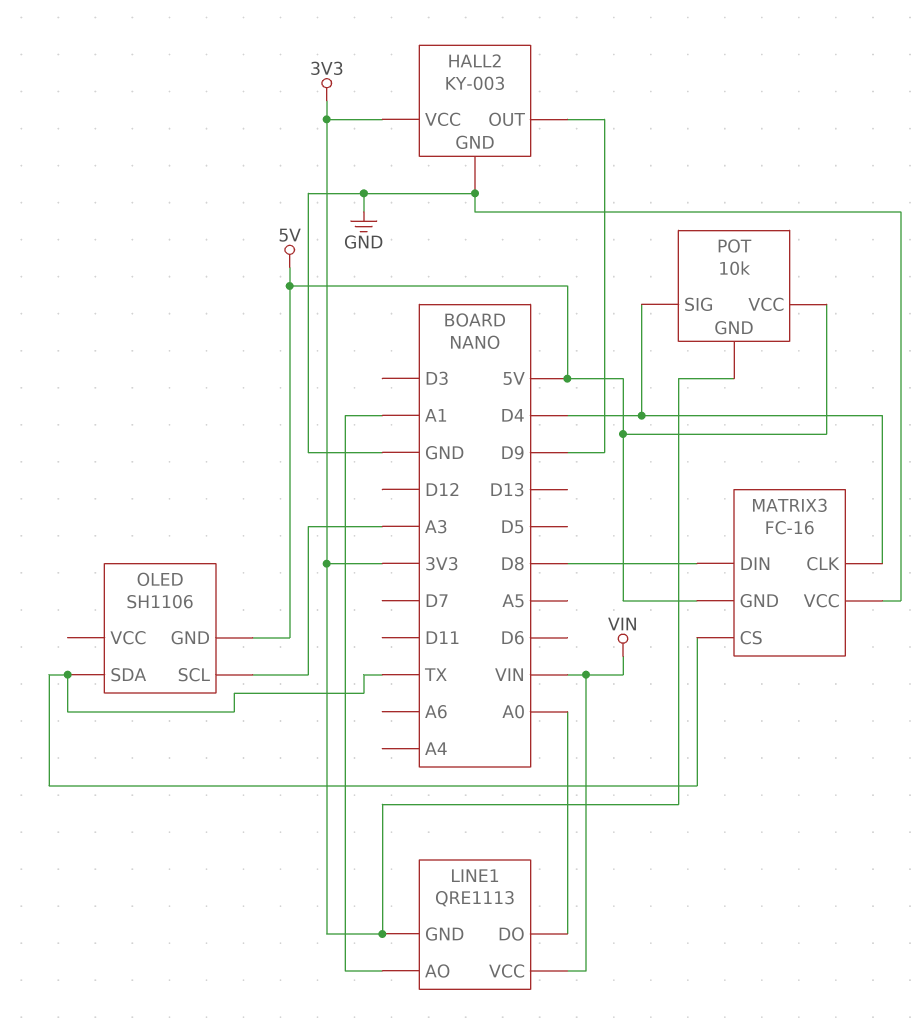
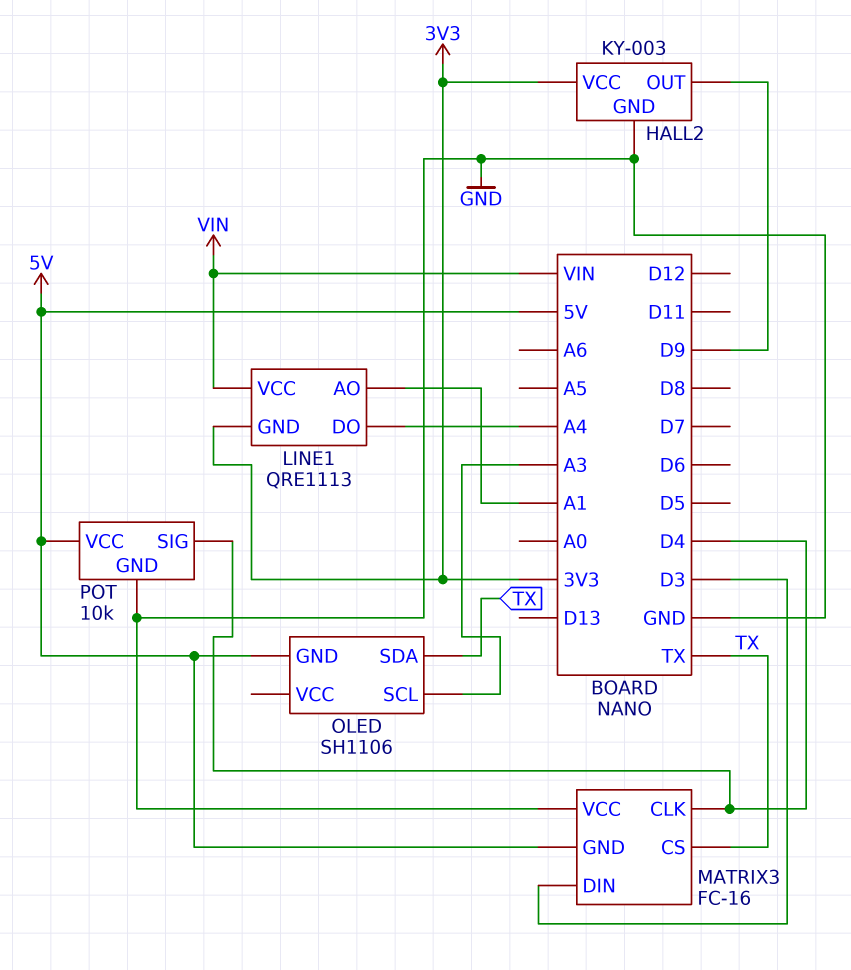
LINE1 pin DO: A0 -> A4
MATRIX3 pin DIN: D8 -> D3
POT pin GND: 3V3 -> GND

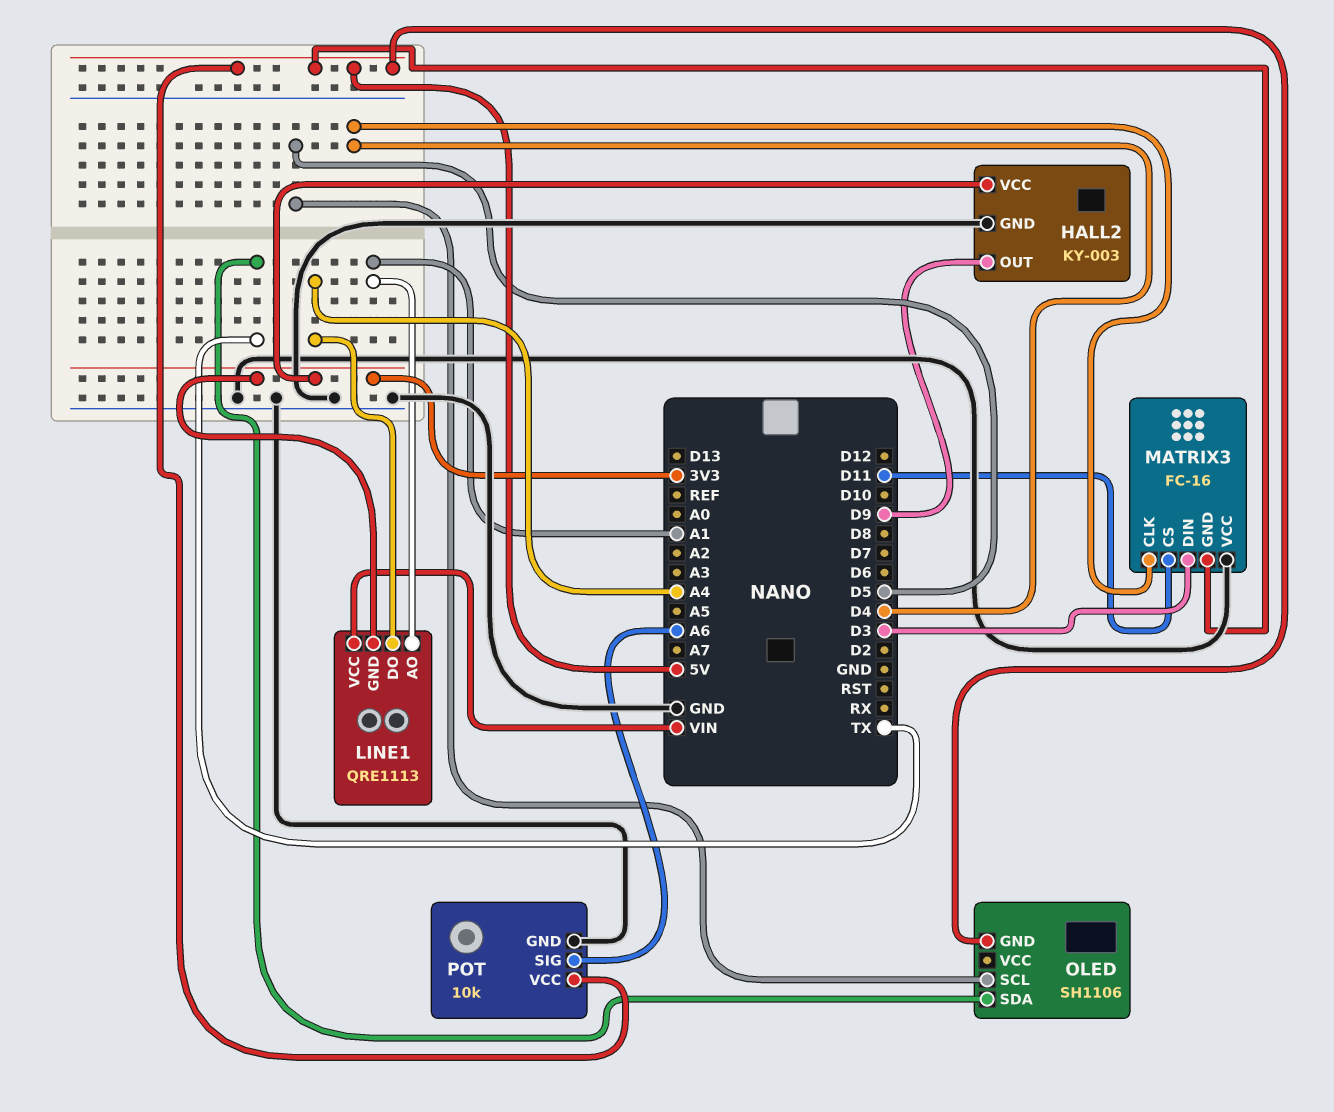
MATRIX3 pin CS: TX -> D11
OLED pin SCL: A3 -> D5
POT pin SIG: D4 -> A6

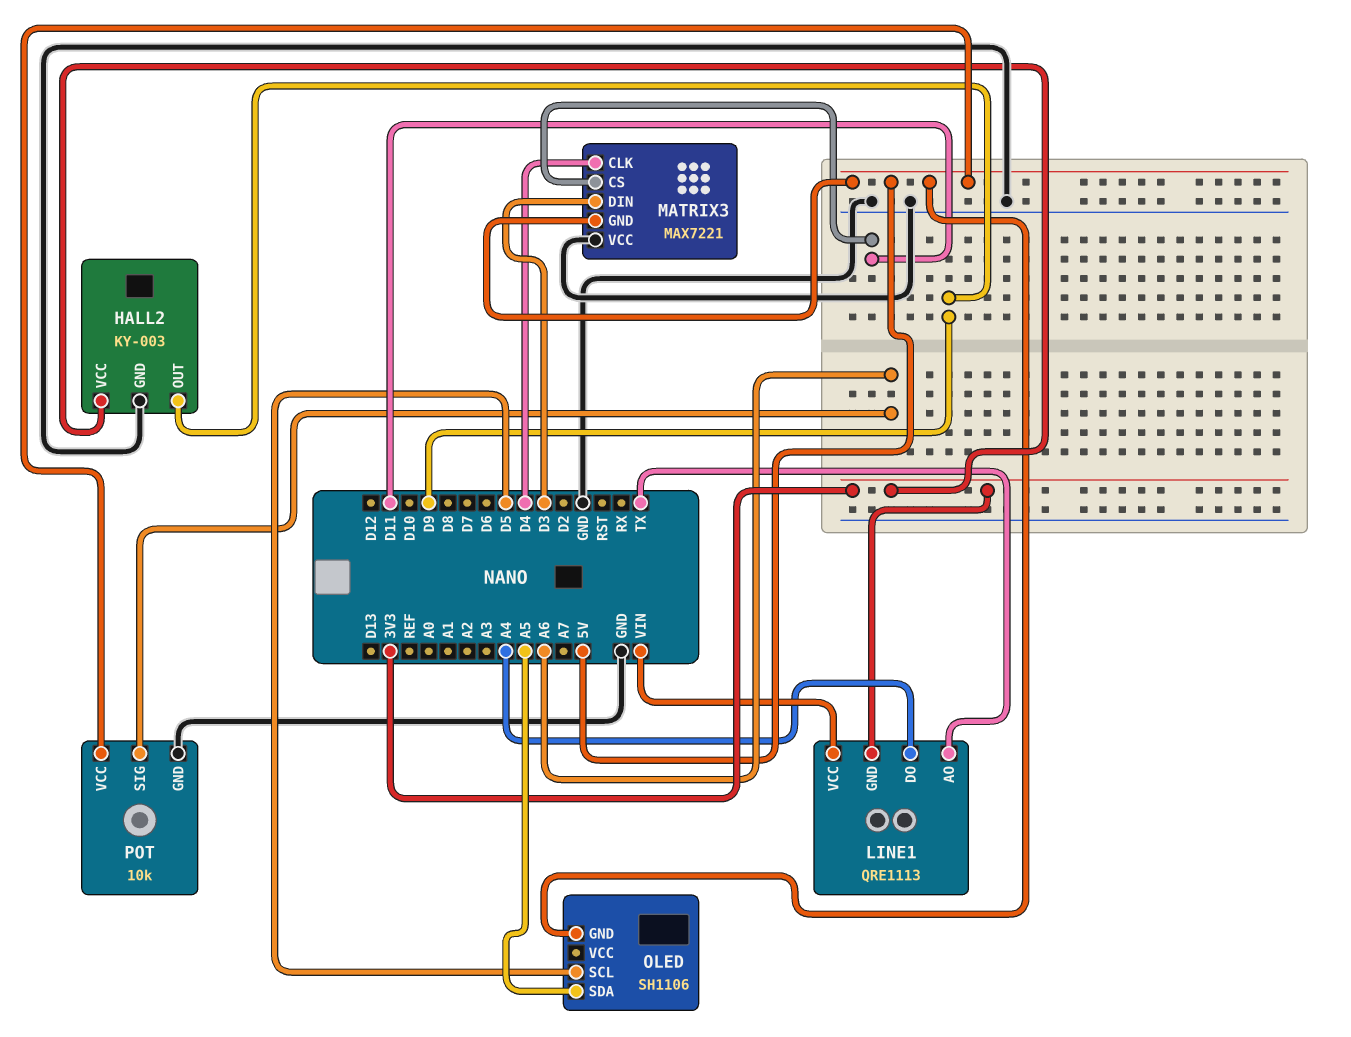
LINE1 pin AO: A1 -> TX
MATRIX3: FC-16 -> MAX7221
OLED pin SDA: TX -> A5

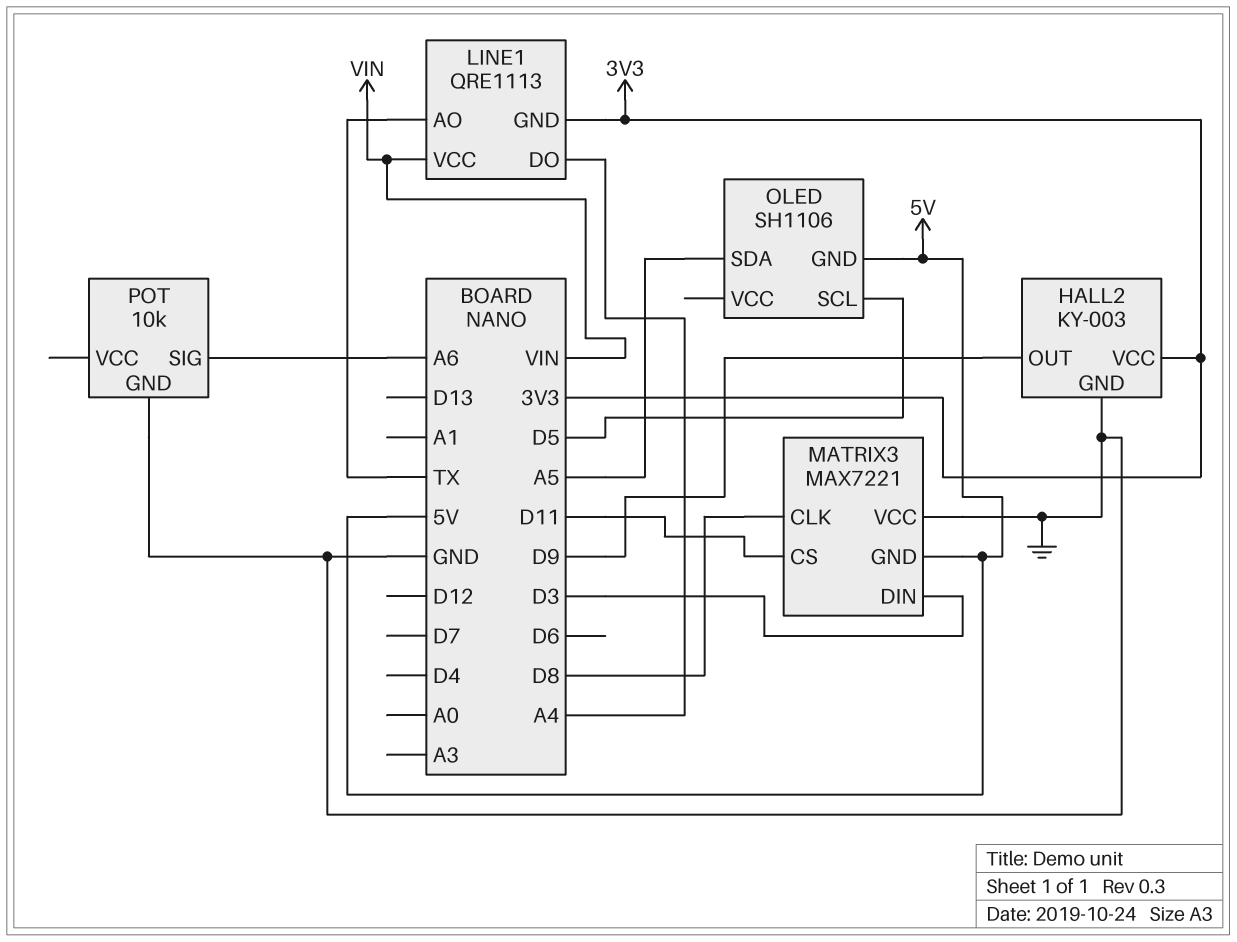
MATRIX3 pin CLK: D4 -> D8
POT pin VCC: 5V -> none

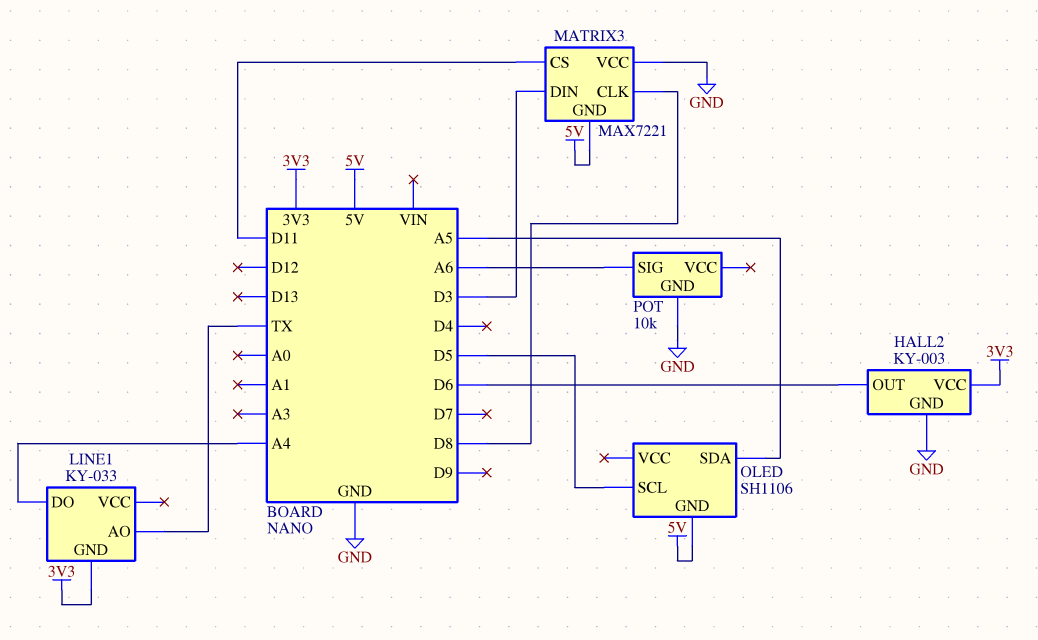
HALL2 pin OUT: D9 -> D6
LINE1: QRE1113 -> KY-033
LINE1 pin VCC: VIN -> none

